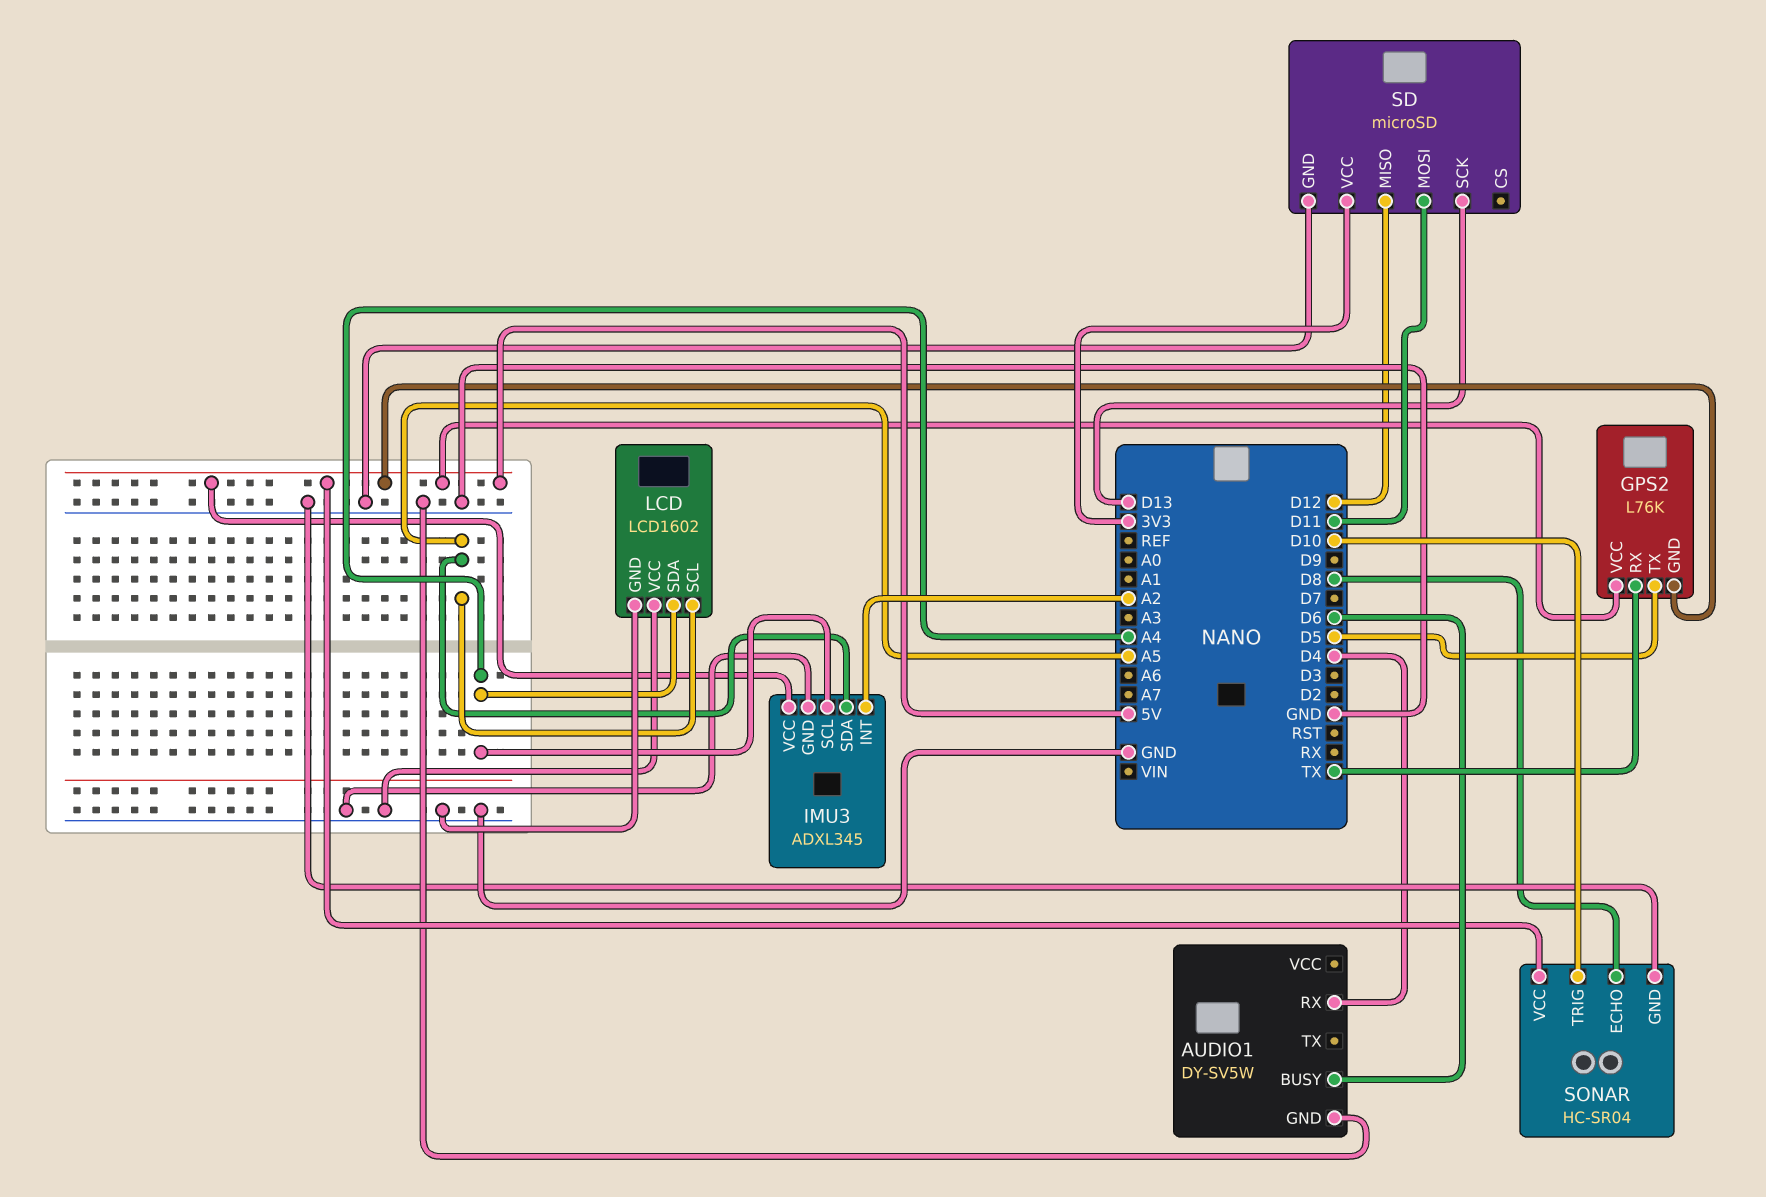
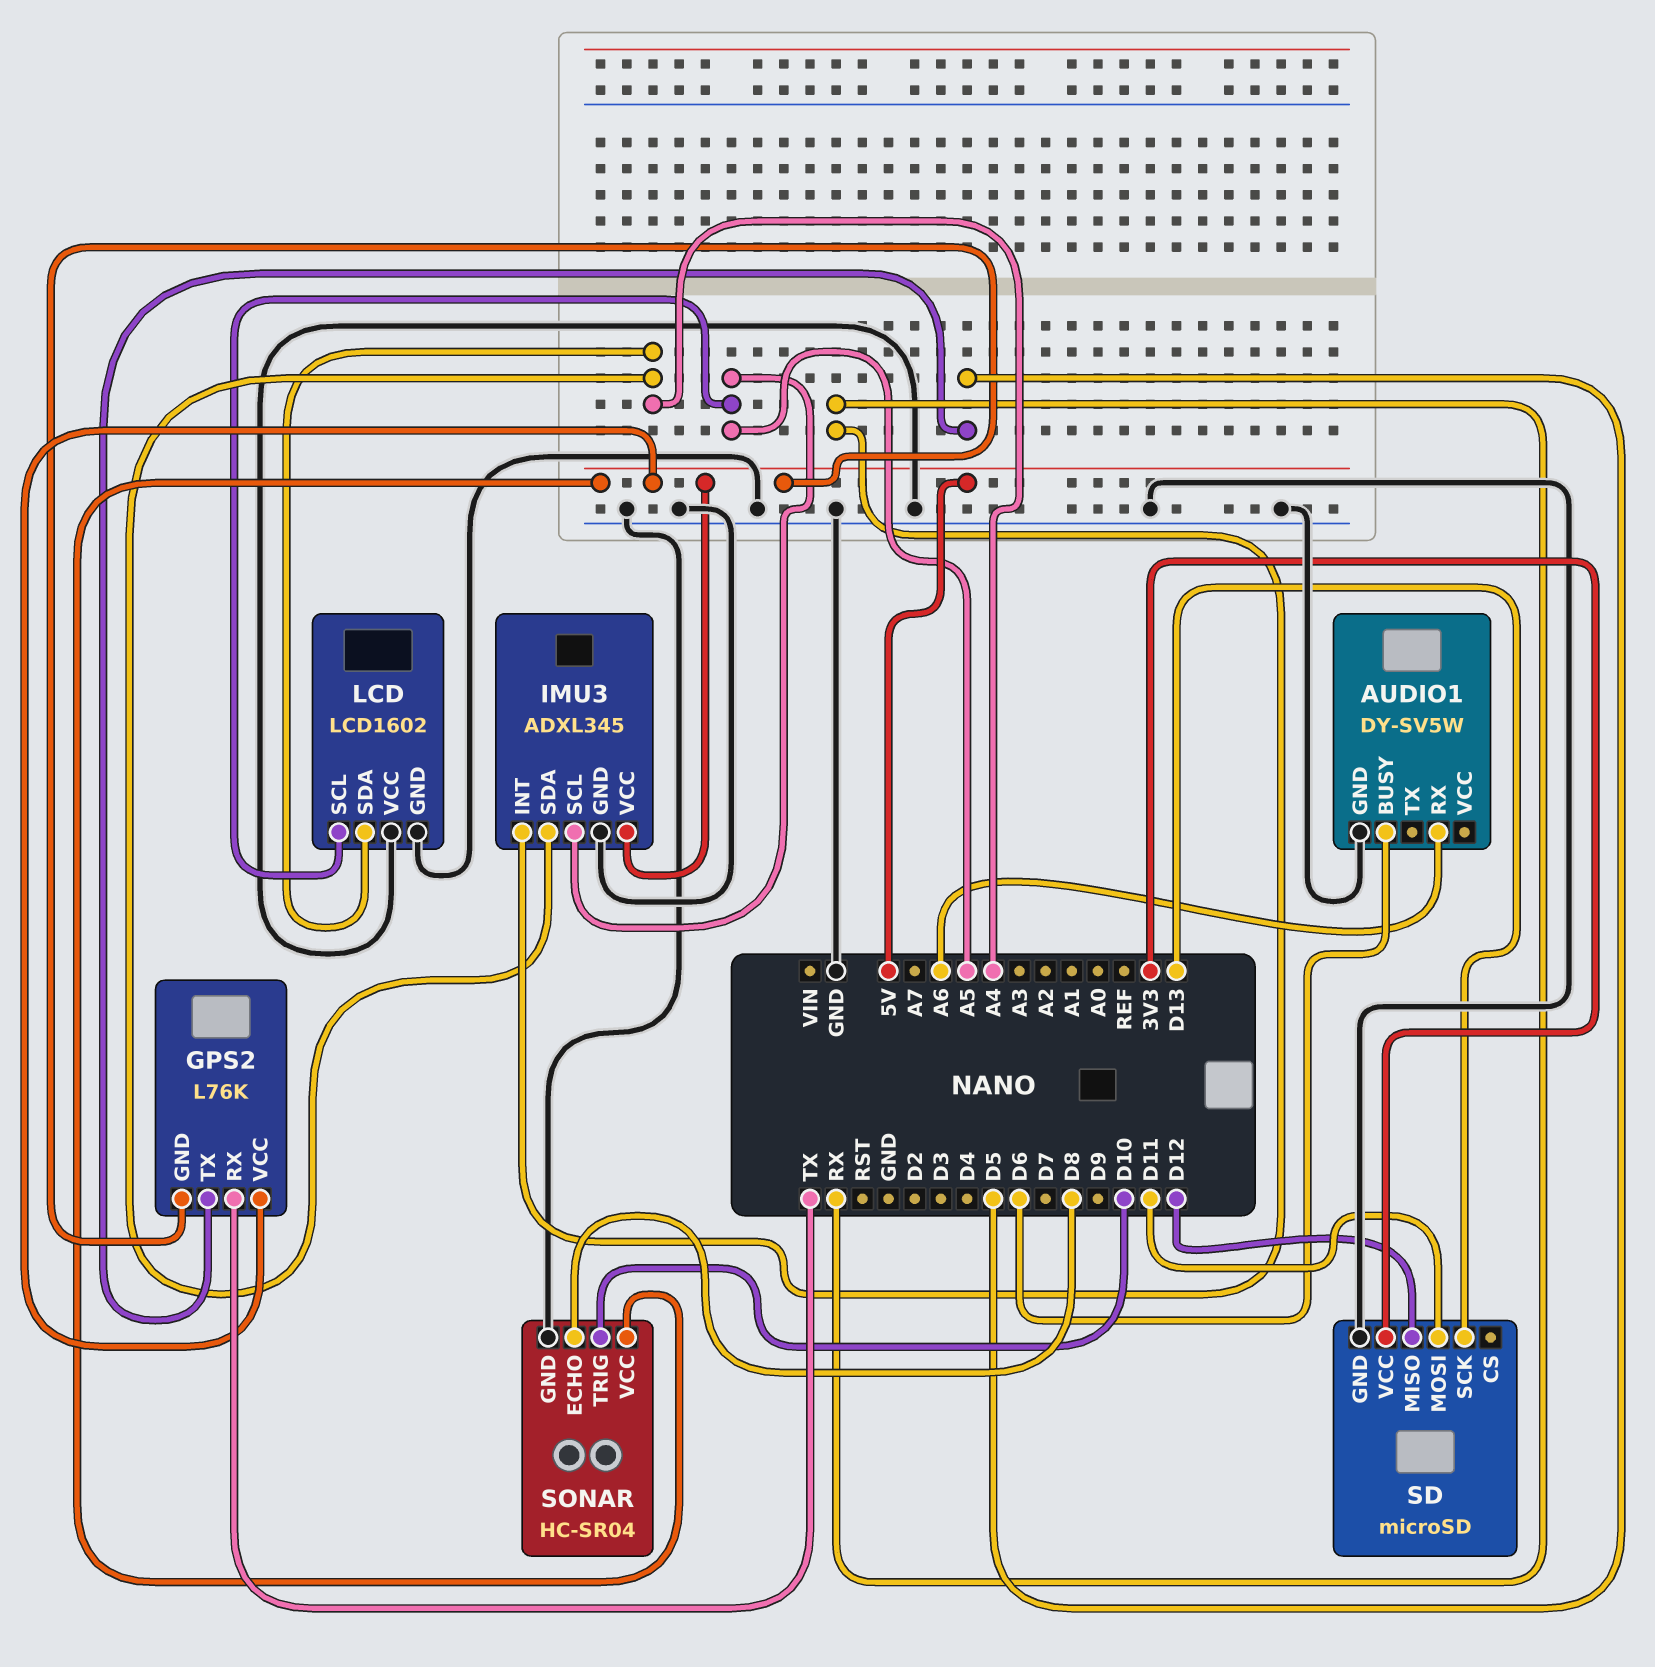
AUDIO1 pin RX: D4 -> A6
IMU3 pin INT: A2 -> RX
IMU3 pin SCL: A4 -> A5
IMU3 pin SDA: A5 -> A4

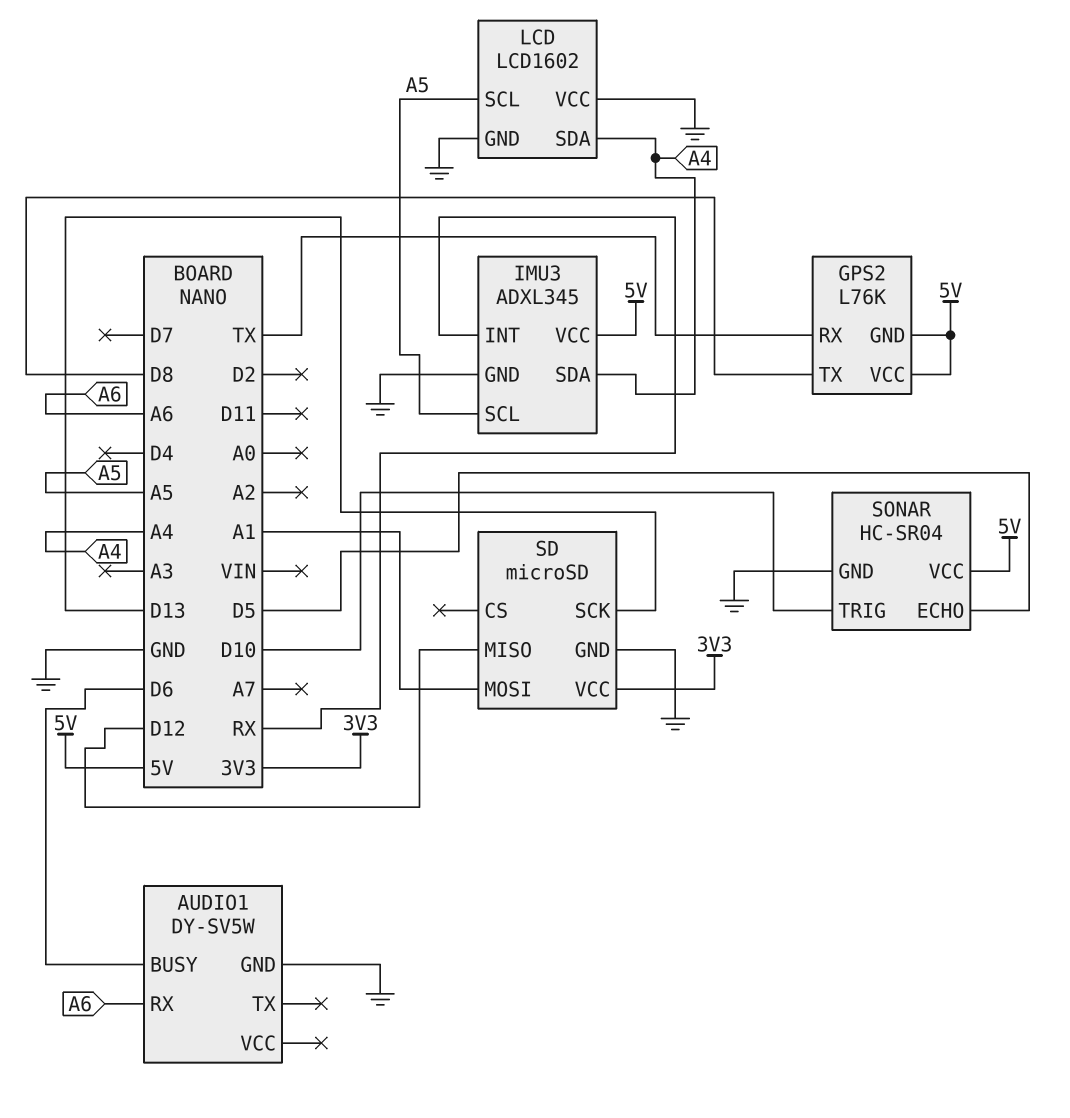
GPS2 pin TX: D5 -> D8
SD pin MOSI: D11 -> A1
SONAR pin ECHO: D8 -> D5

